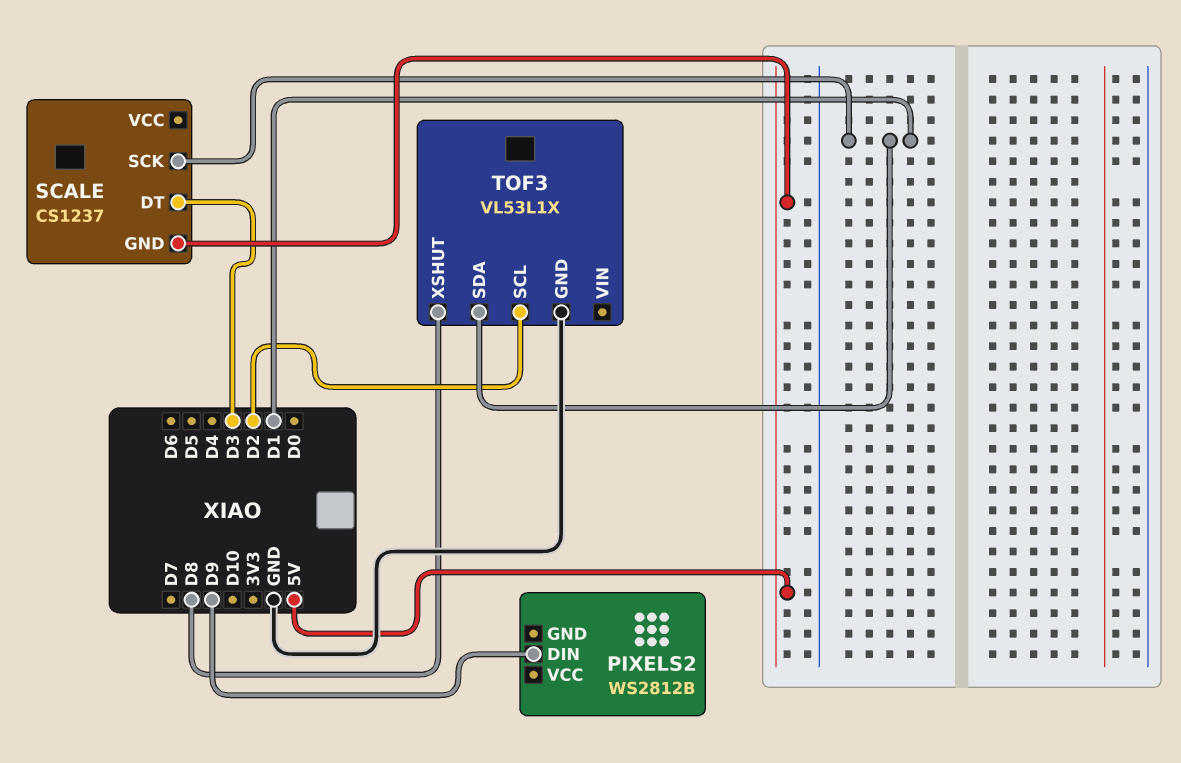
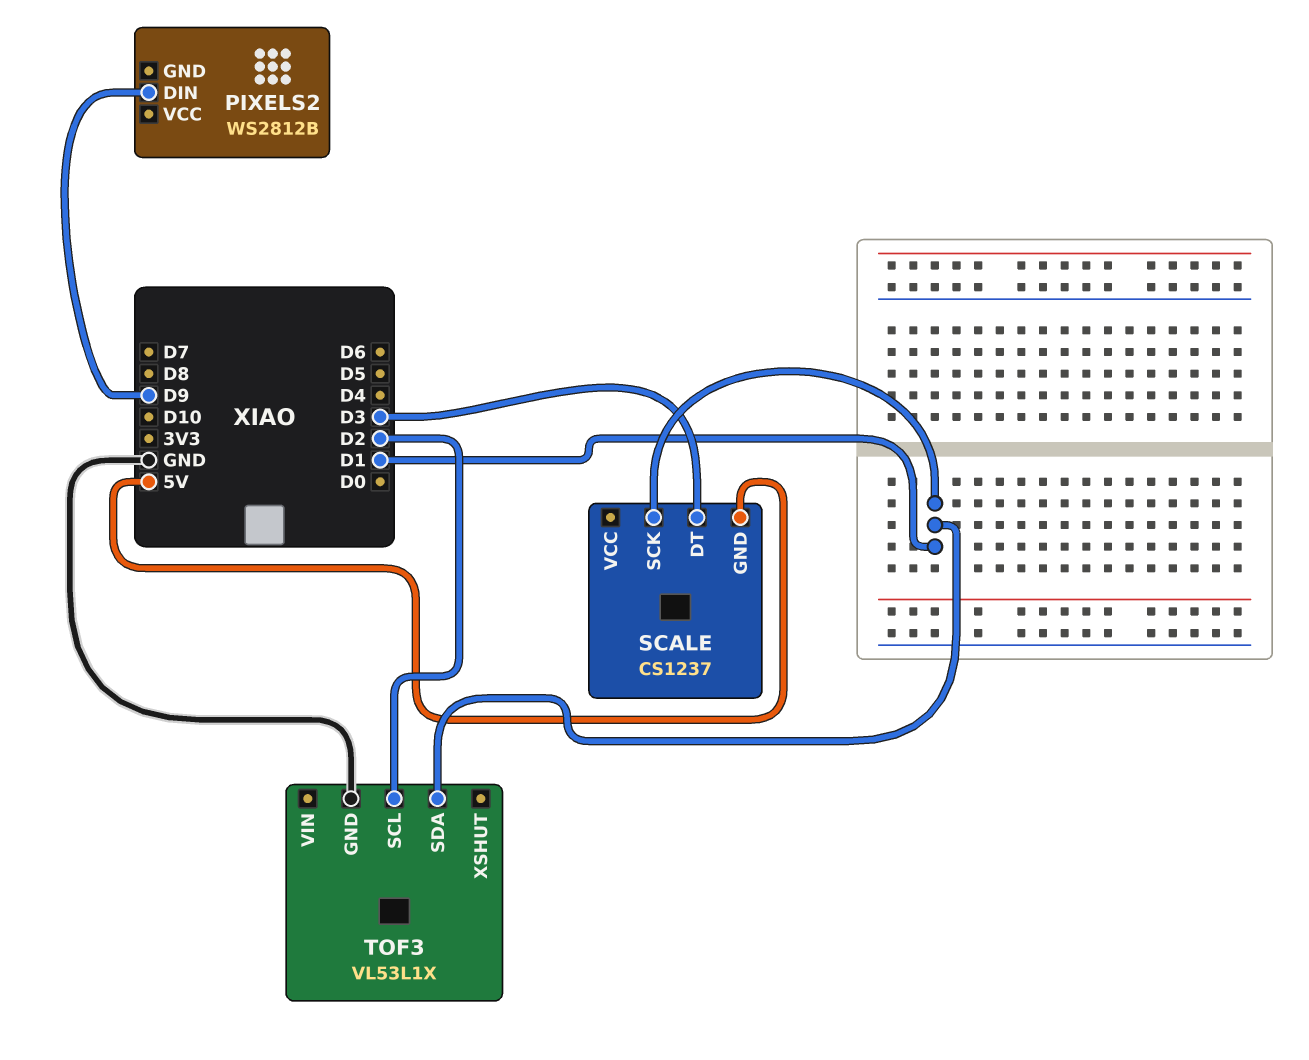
TOF3 pin XSHUT: D8 -> none

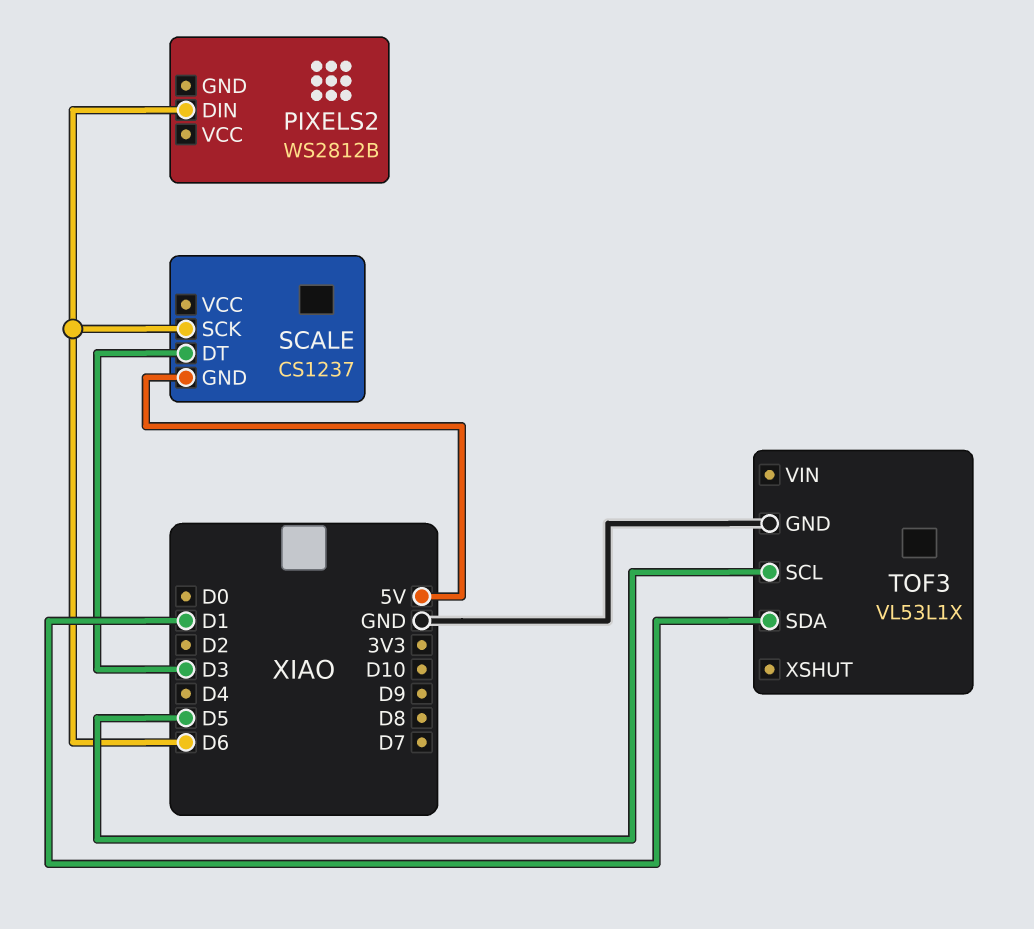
PIXELS2 pin DIN: D9 -> D6
SCALE pin SCK: D1 -> D6
TOF3 pin SCL: D2 -> D5

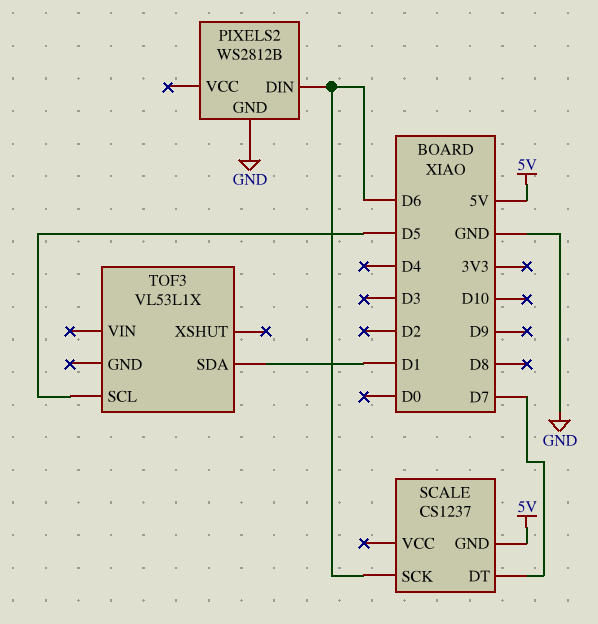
PIXELS2 pin GND: none -> GND
SCALE pin DT: D3 -> D7
TOF3 pin GND: GND -> none

